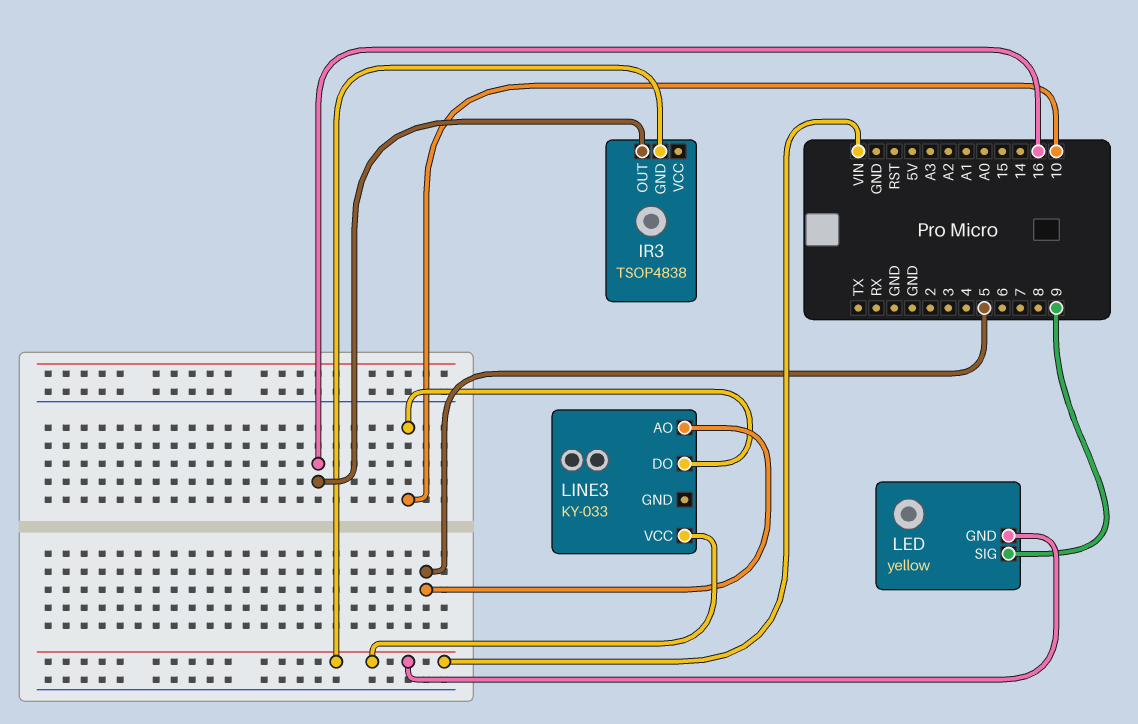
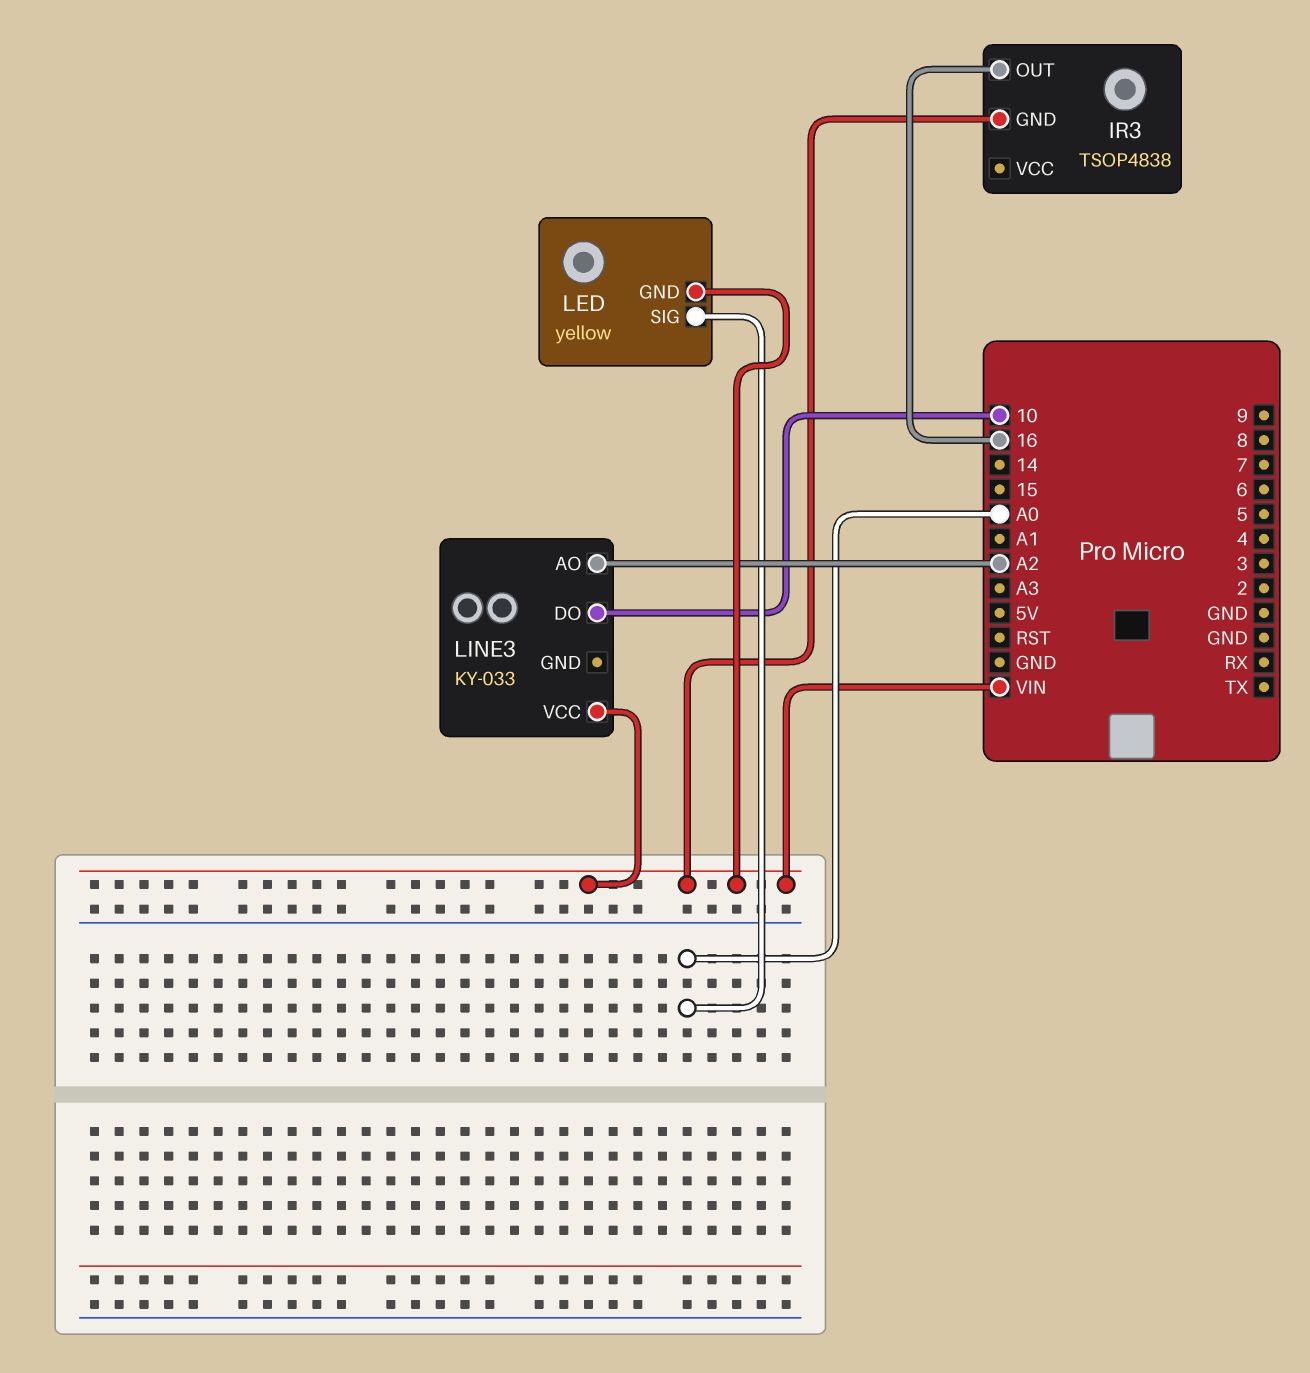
LED pin SIG: 9 -> A0
LINE3 pin AO: 5 -> A2

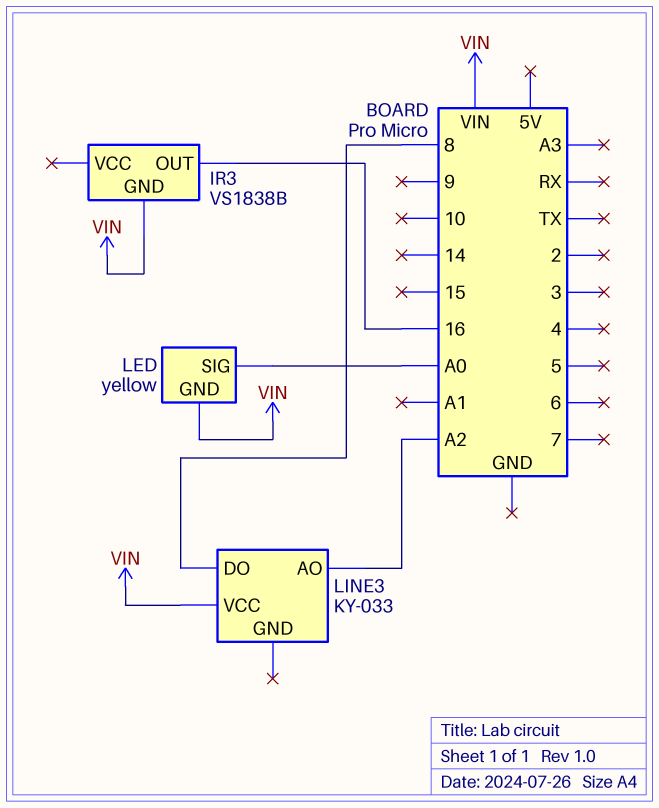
IR3: TSOP4838 -> VS1838B
LINE3 pin DO: 10 -> 8

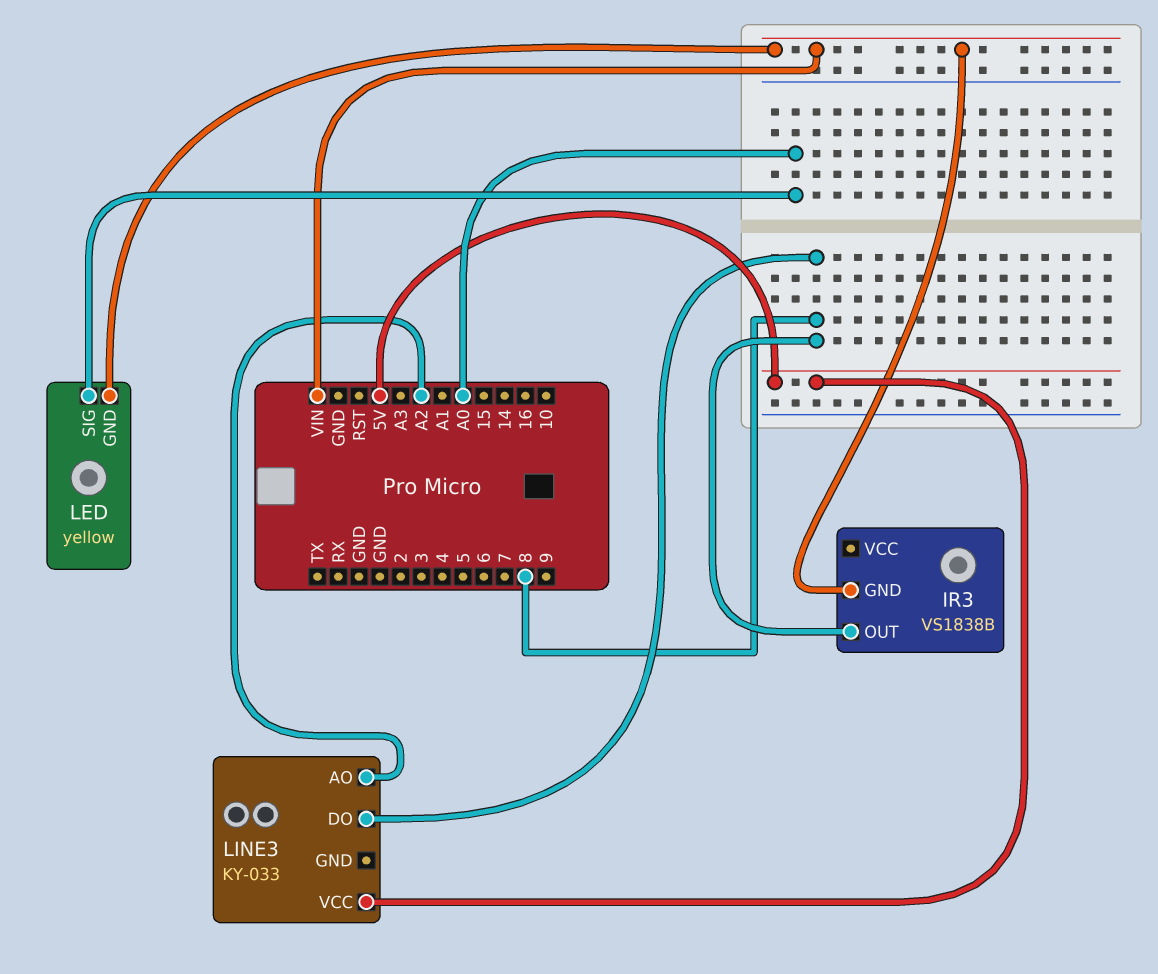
IR3 pin OUT: 16 -> 8
LINE3 pin VCC: VIN -> 5V

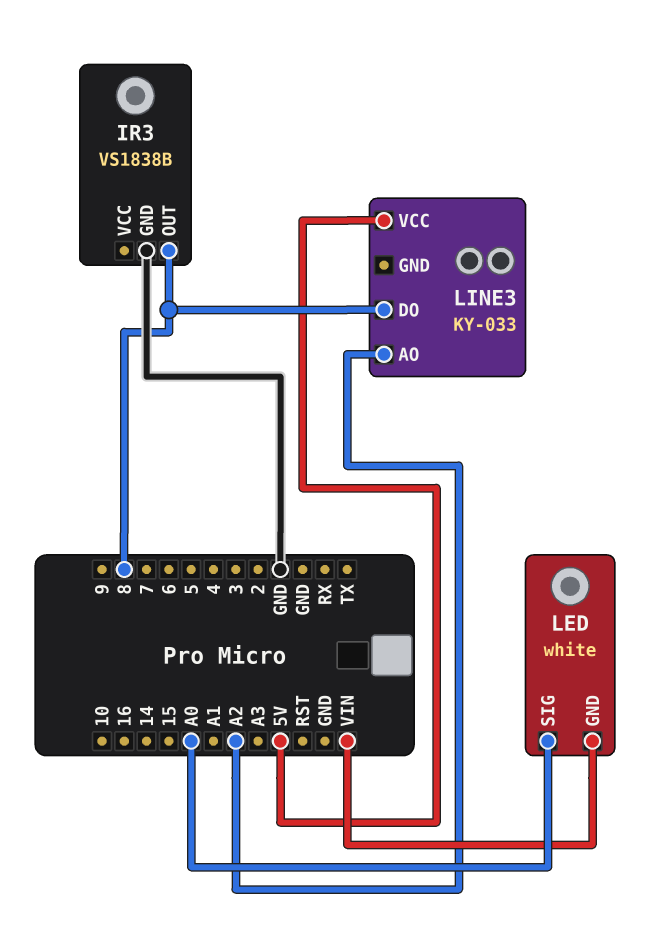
IR3 pin GND: VIN -> GND
LED: yellow -> white

